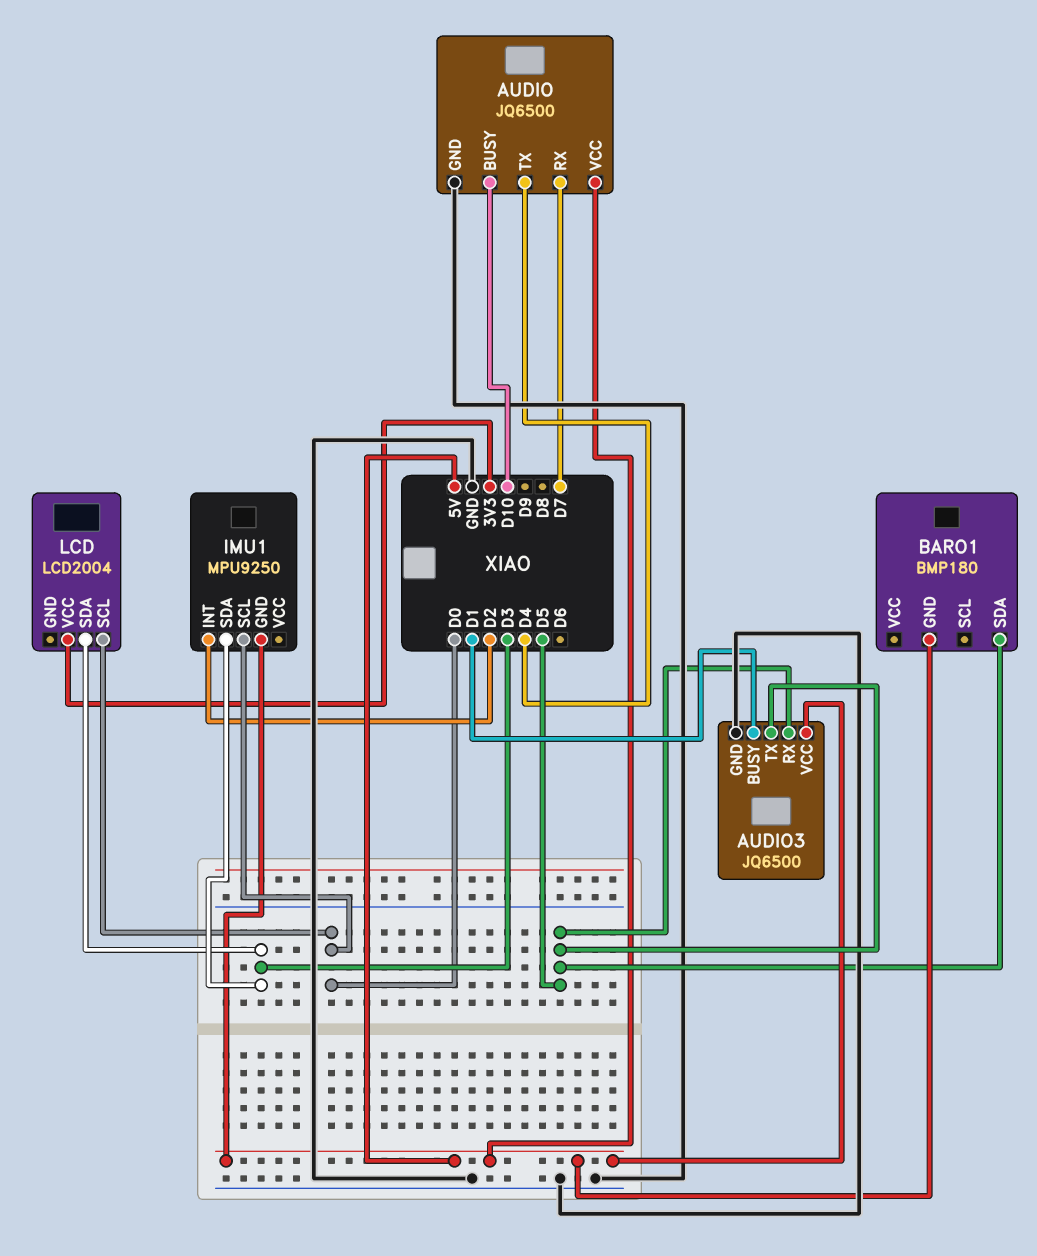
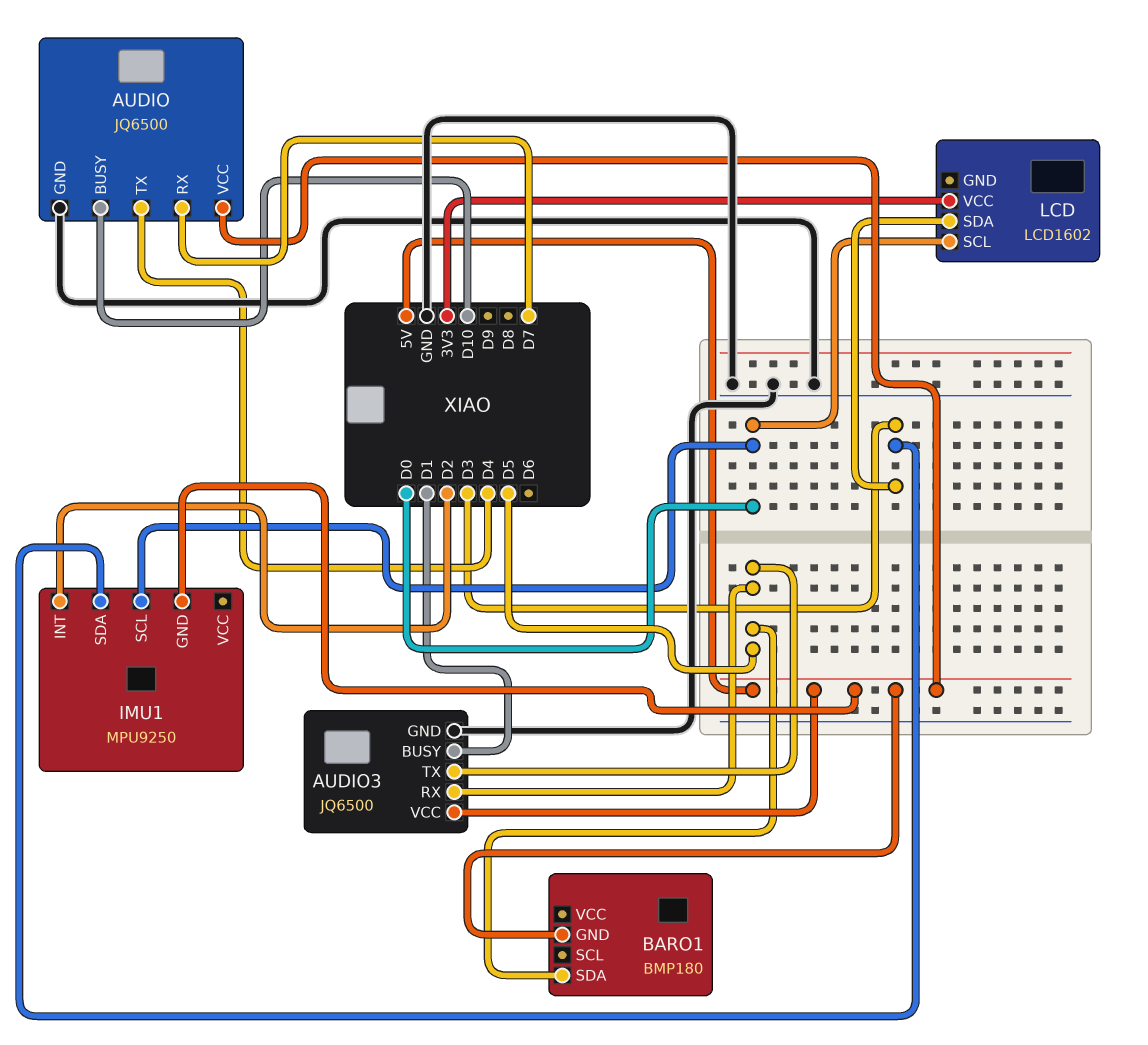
LCD: LCD2004 -> LCD1602

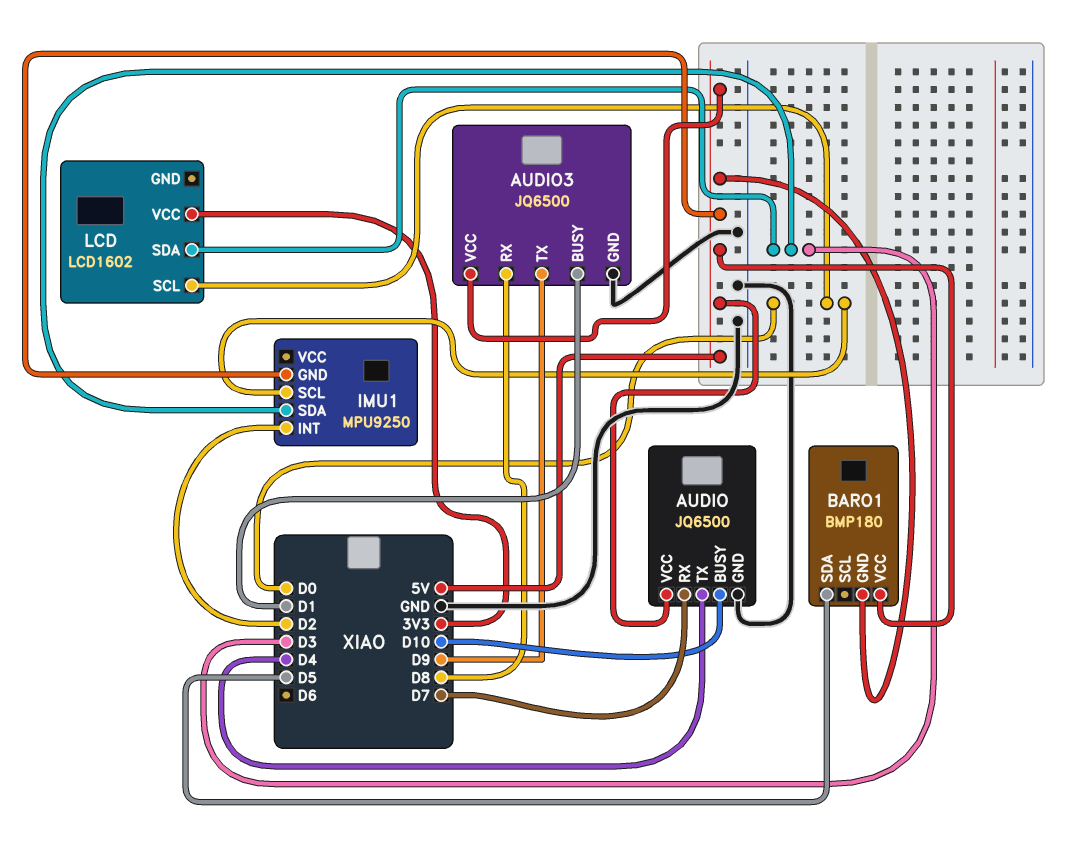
AUDIO3 pin RX: D5 -> D8
AUDIO3 pin TX: D5 -> D9
BARO1 pin VCC: none -> 5V

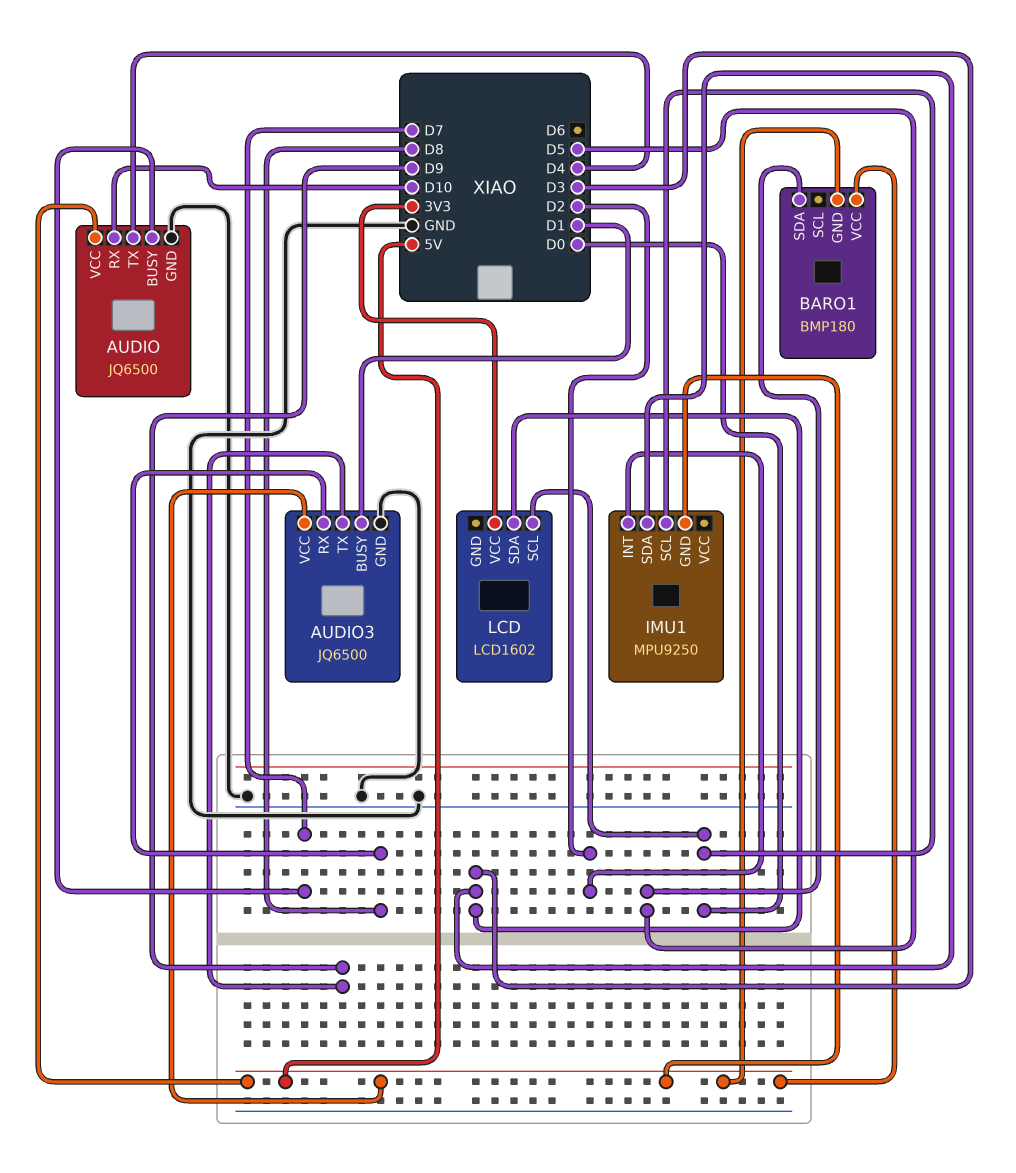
AUDIO pin BUSY: D10 -> D7
AUDIO pin RX: D7 -> D10

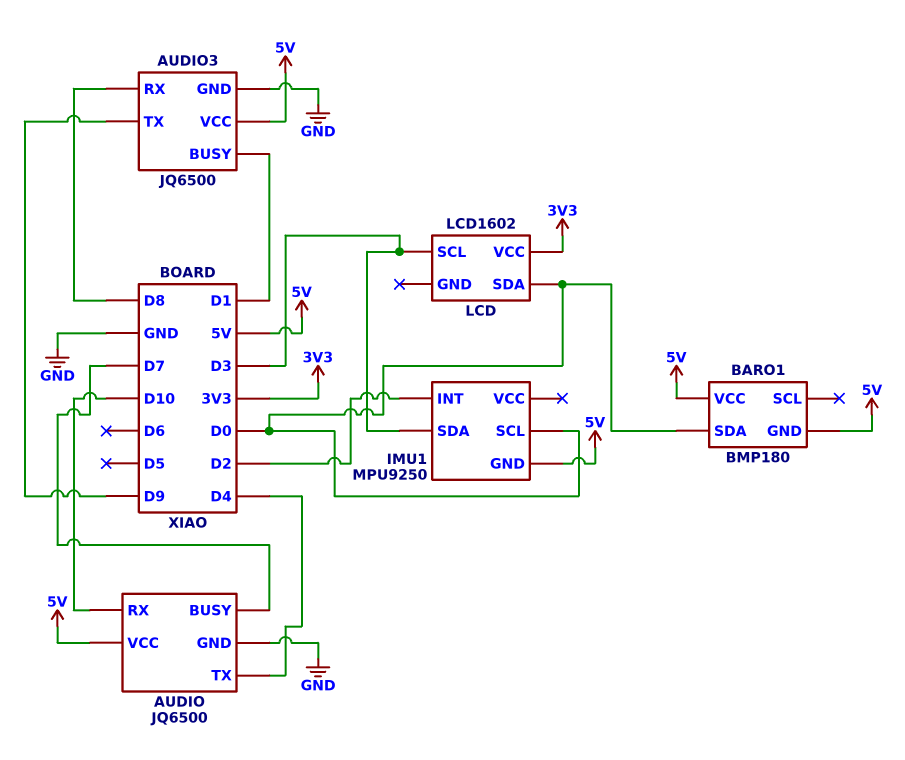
BARO1 pin SDA: D5 -> D0
LCD pin SCL: D0 -> D3
LCD pin SDA: D3 -> D0

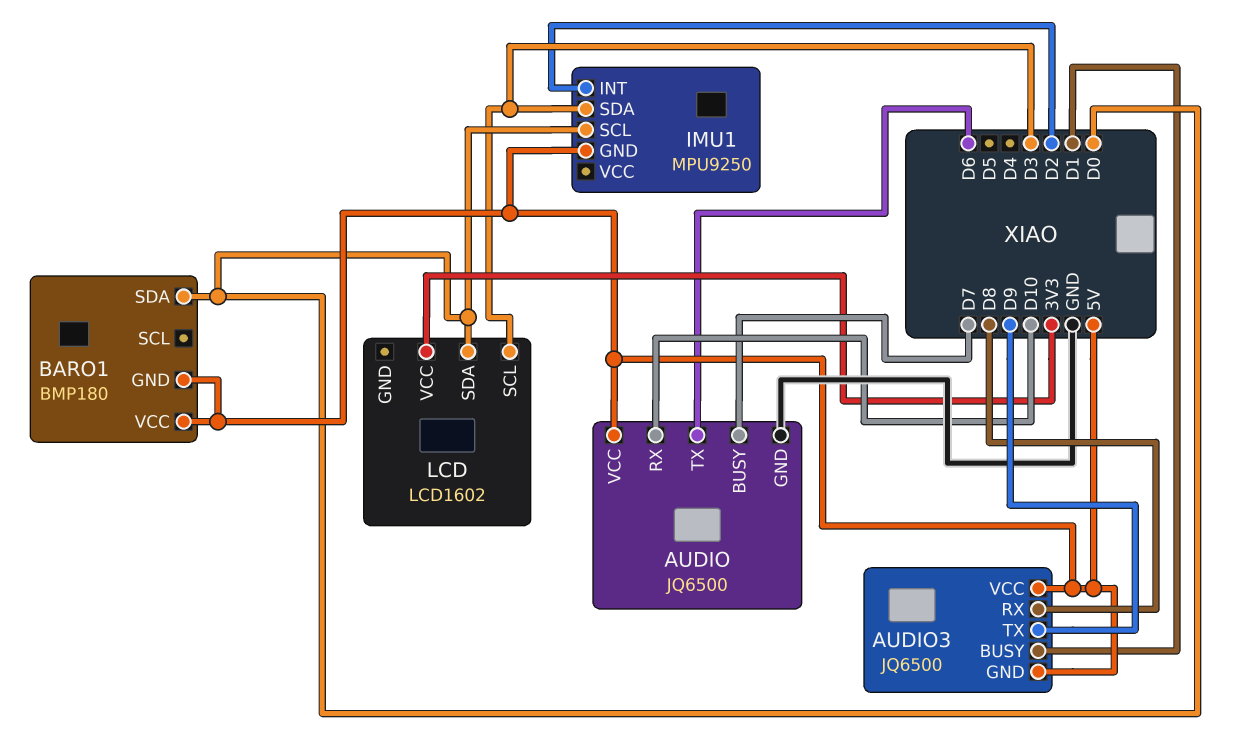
AUDIO pin TX: D4 -> D6
AUDIO3 pin GND: GND -> 5V

